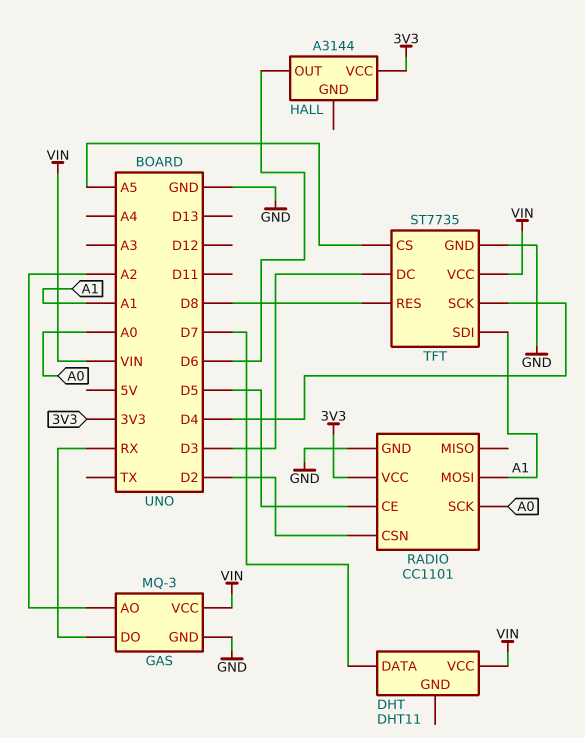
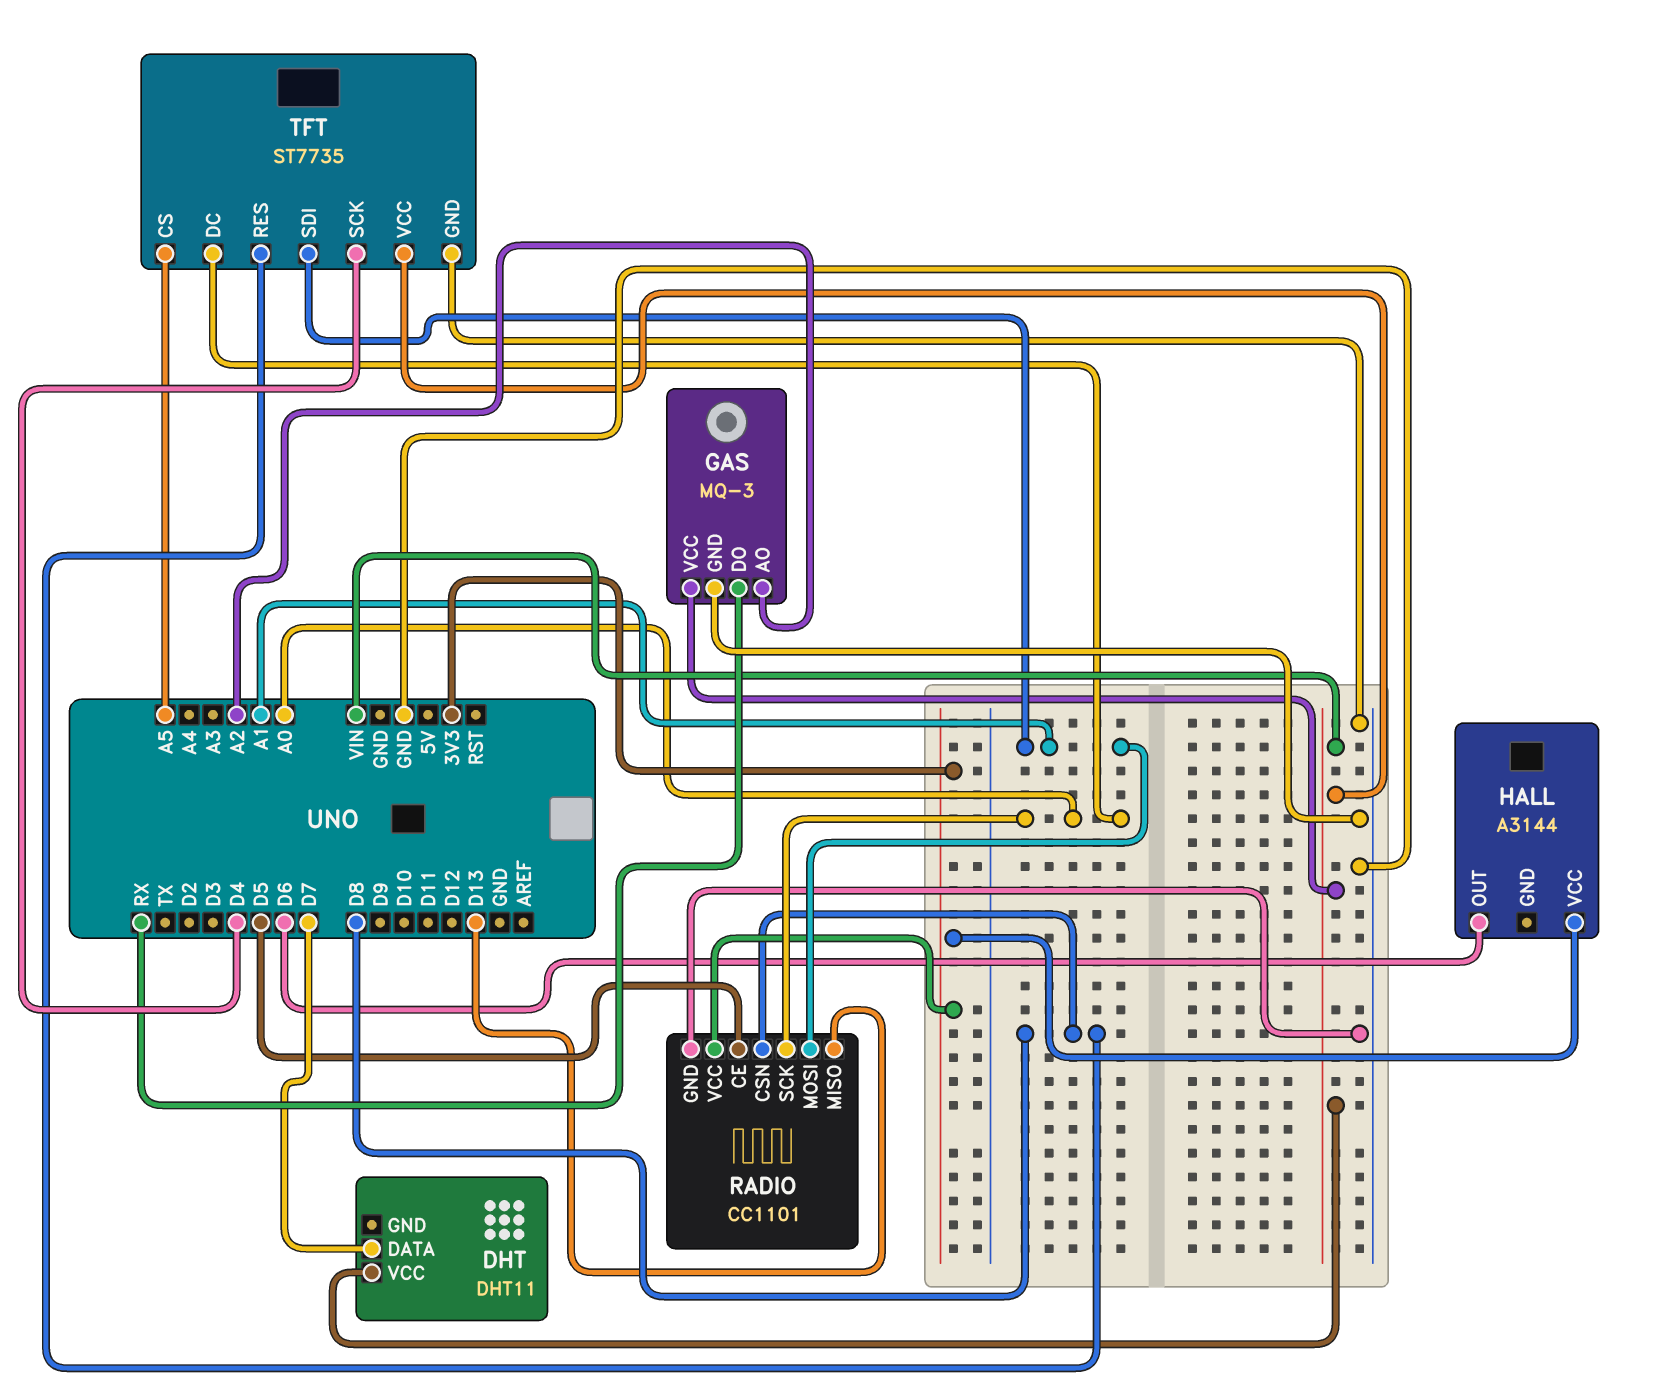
RADIO pin CSN: D2 -> D8
RADIO pin MISO: none -> D13
TFT pin DC: D3 -> A0

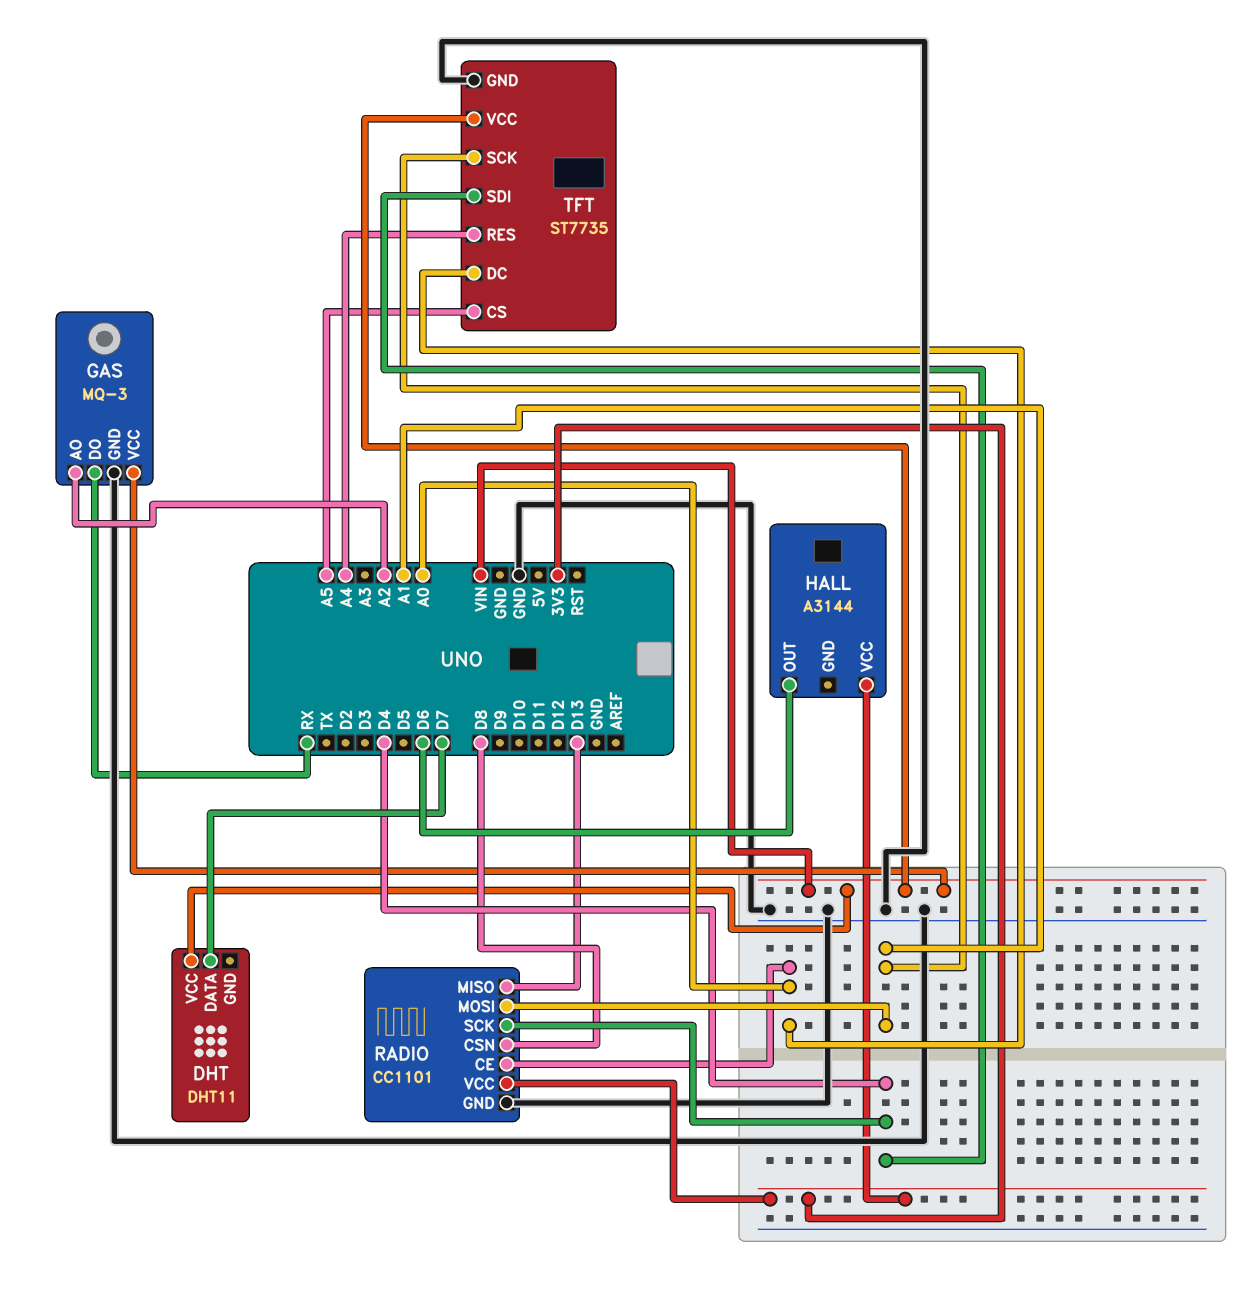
RADIO pin CE: D5 -> A0
RADIO pin SCK: A0 -> D4
TFT pin RES: D8 -> A4
TFT pin SCK: D4 -> A1
TFT pin SDI: A1 -> D4

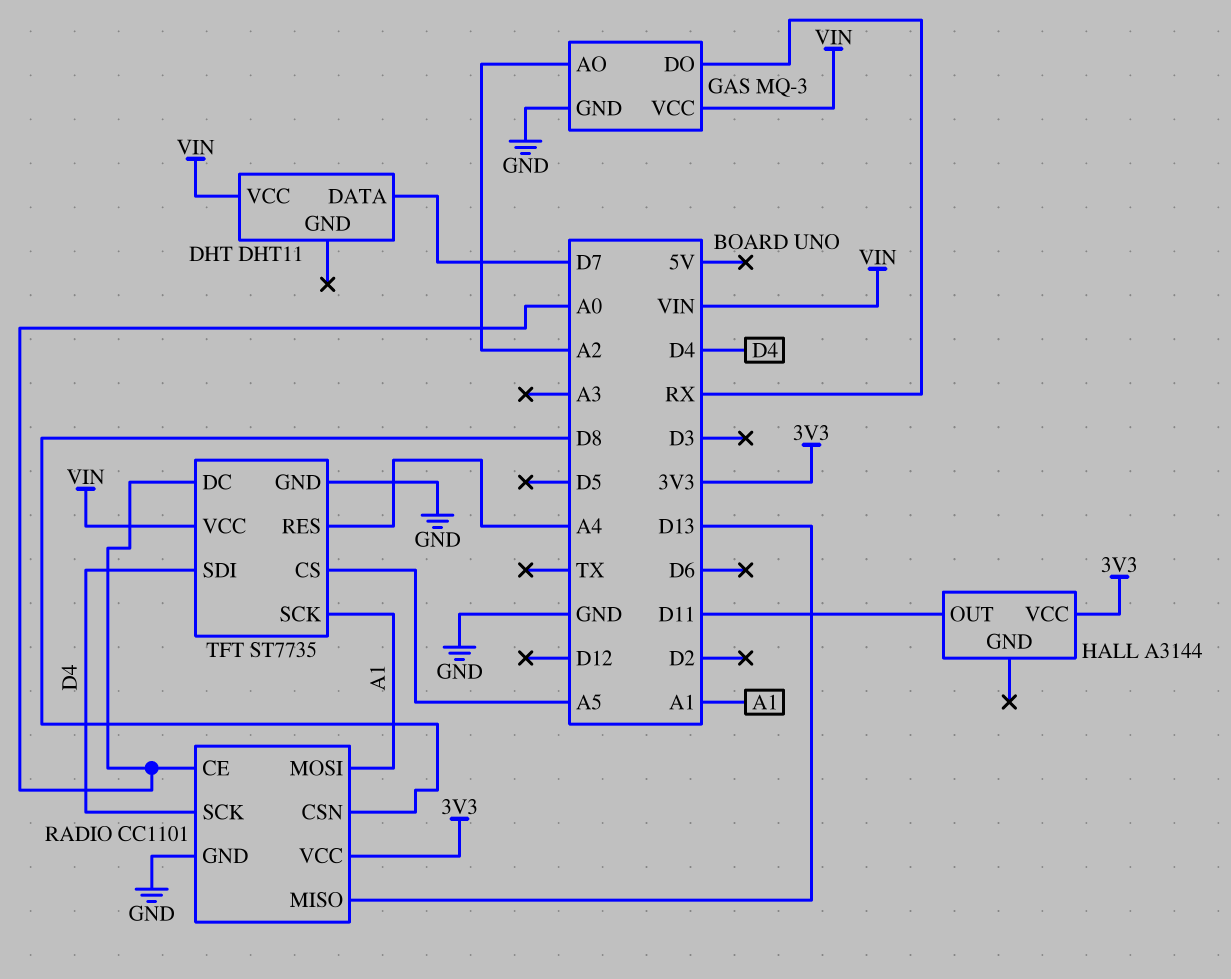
HALL pin OUT: D6 -> D11

